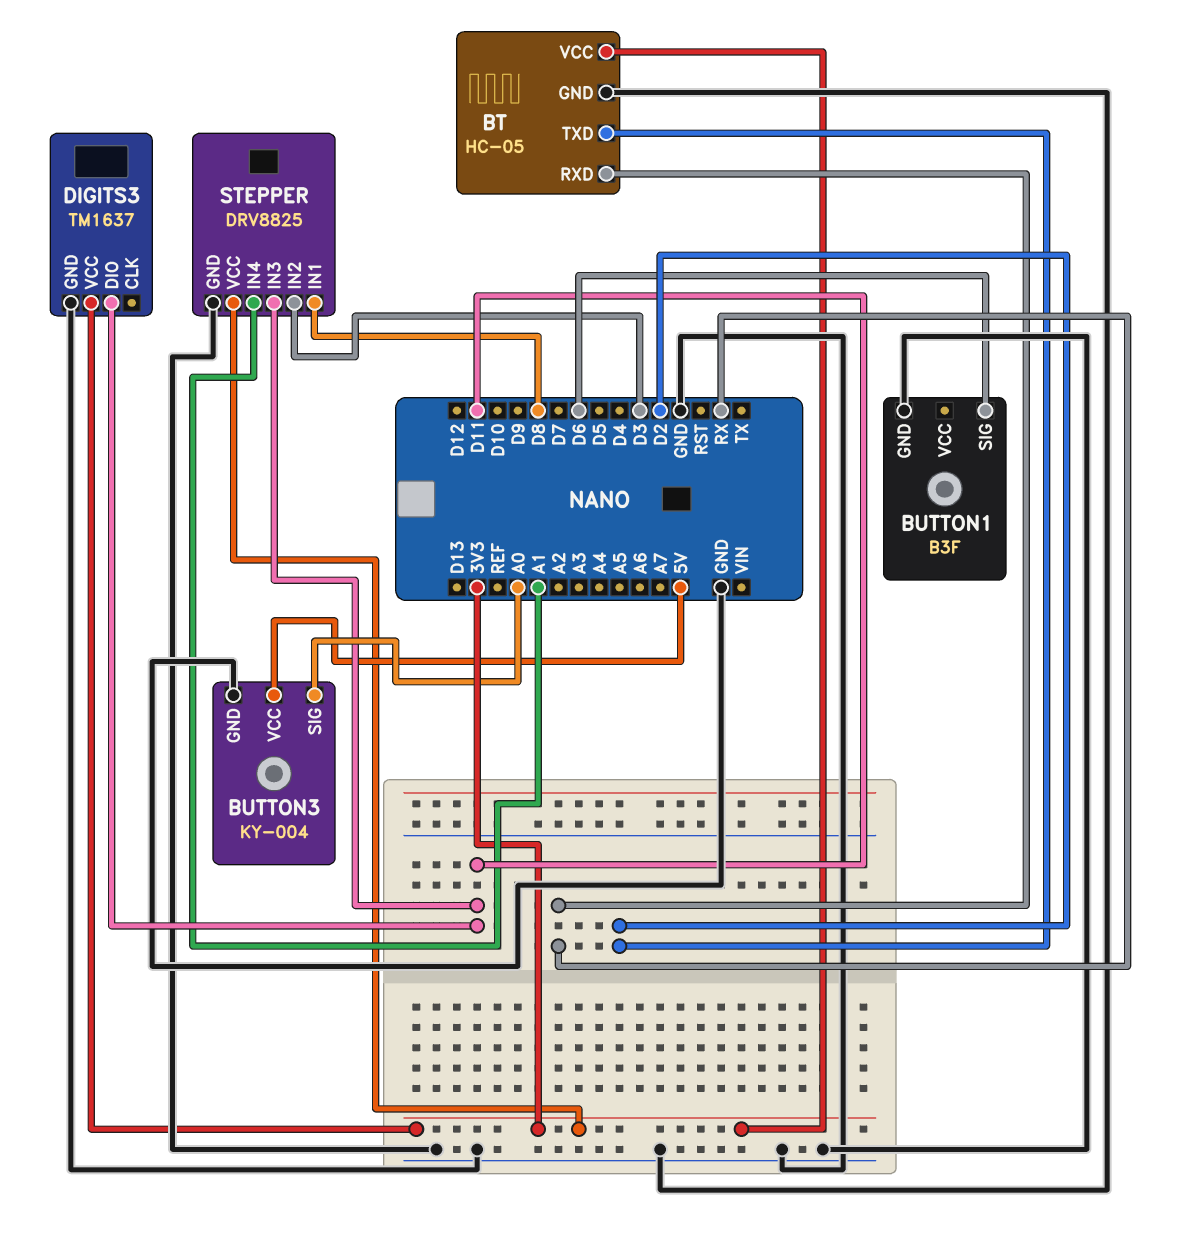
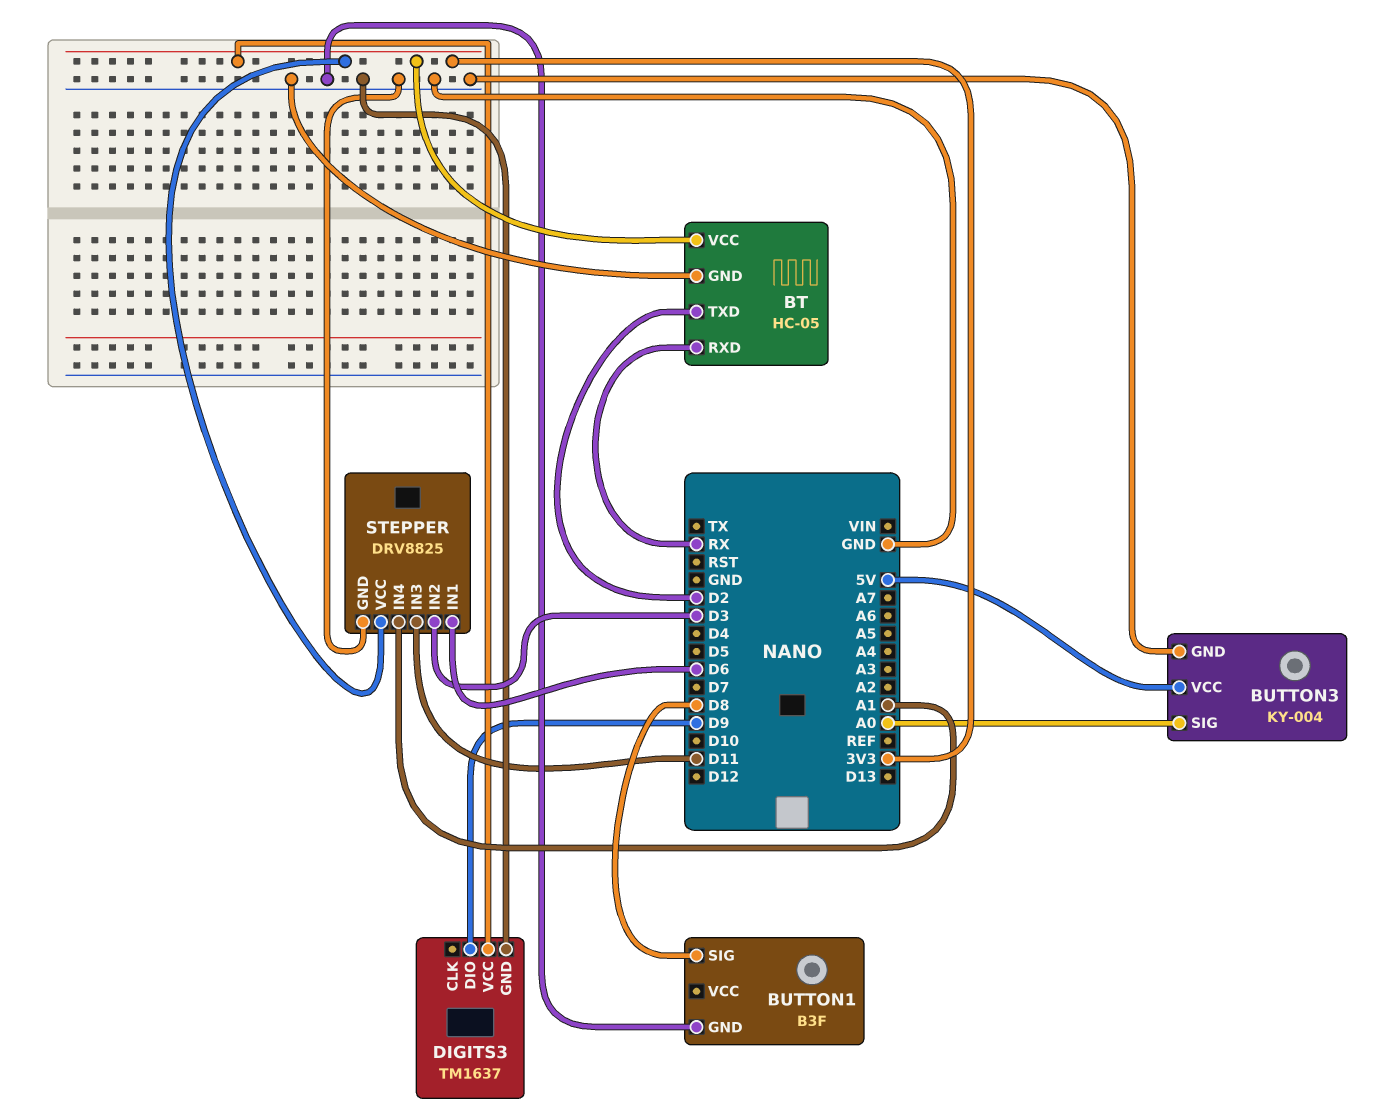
BUTTON1 pin SIG: D6 -> D8
DIGITS3 pin DIO: D11 -> D9
STEPPER pin IN1: D8 -> D6

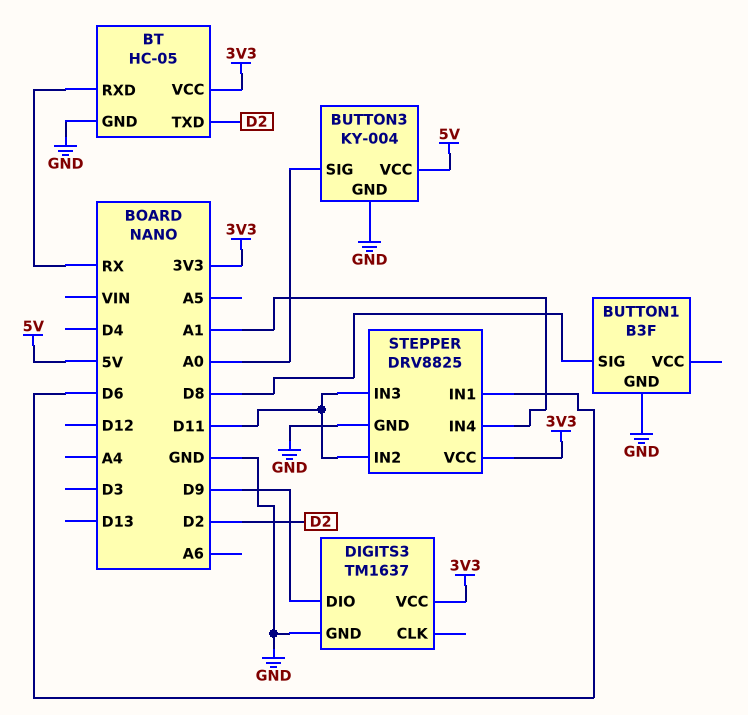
STEPPER pin IN2: D3 -> D11

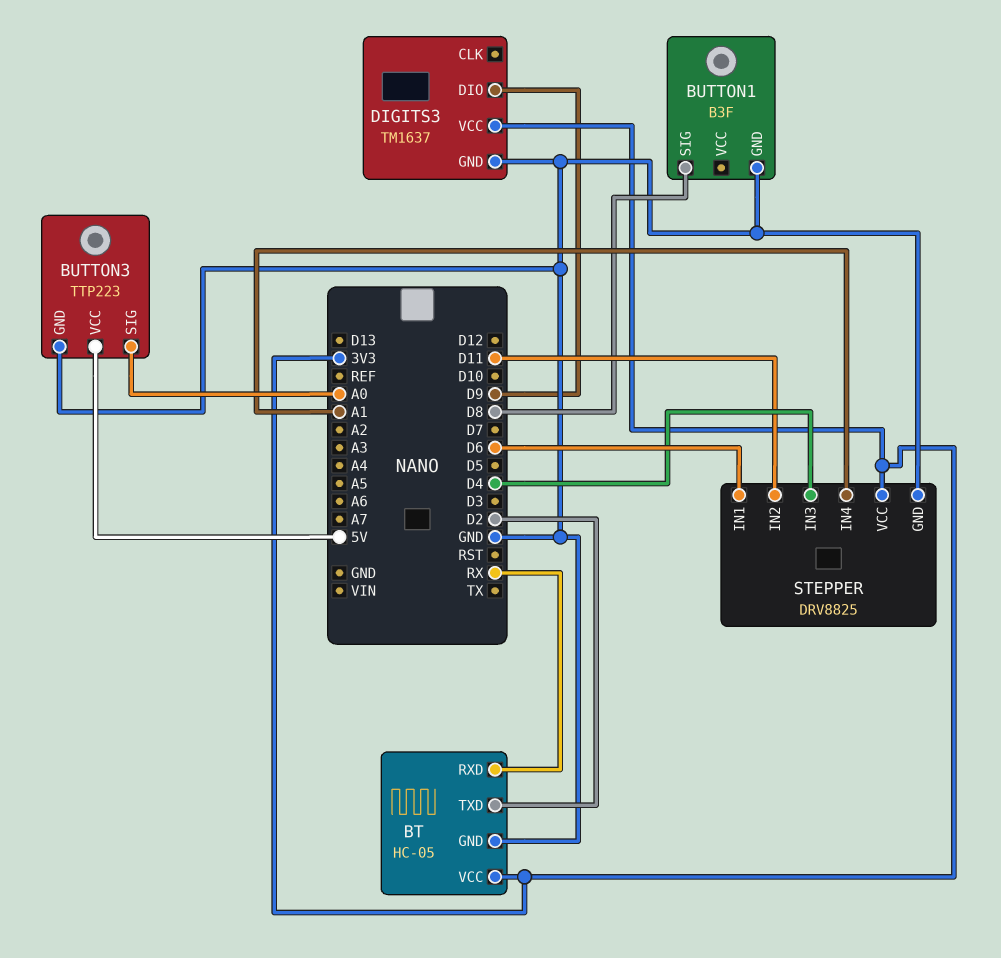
BUTTON3: KY-004 -> TTP223
STEPPER pin IN3: D11 -> D4

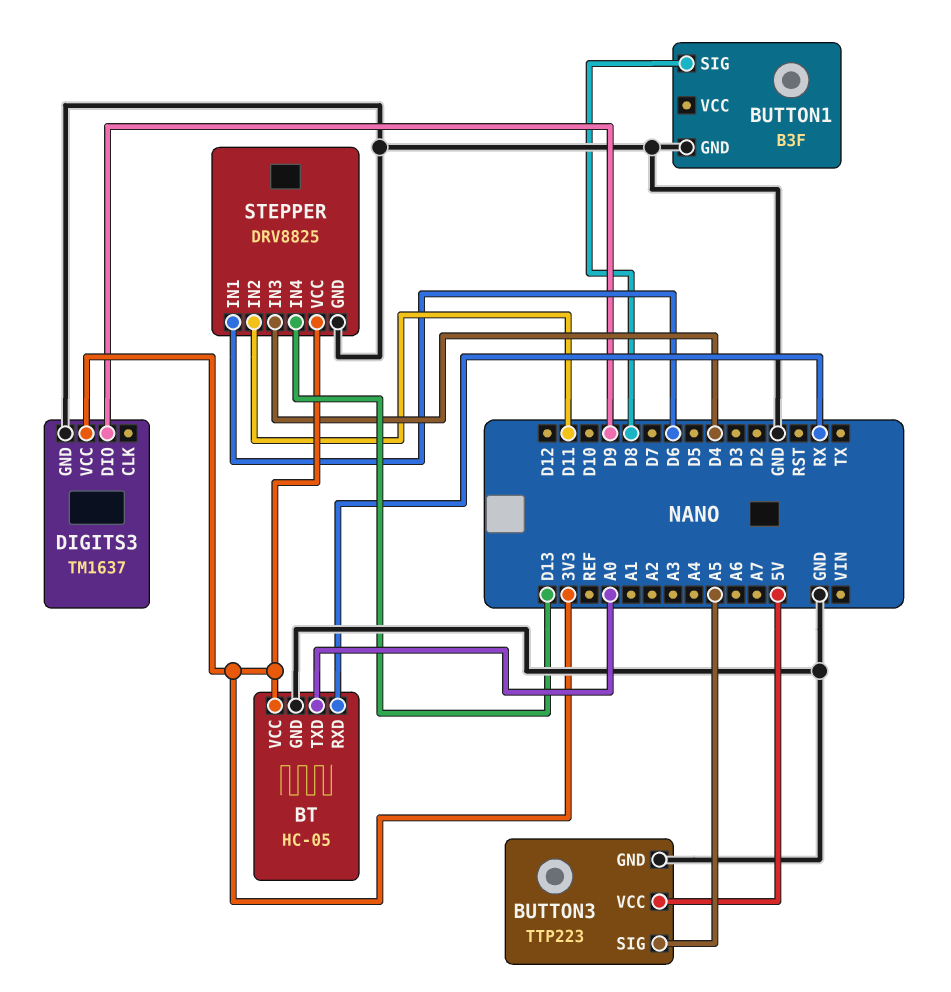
BT pin TXD: D2 -> A0
BUTTON3 pin SIG: A0 -> A5
STEPPER pin IN4: A1 -> D13

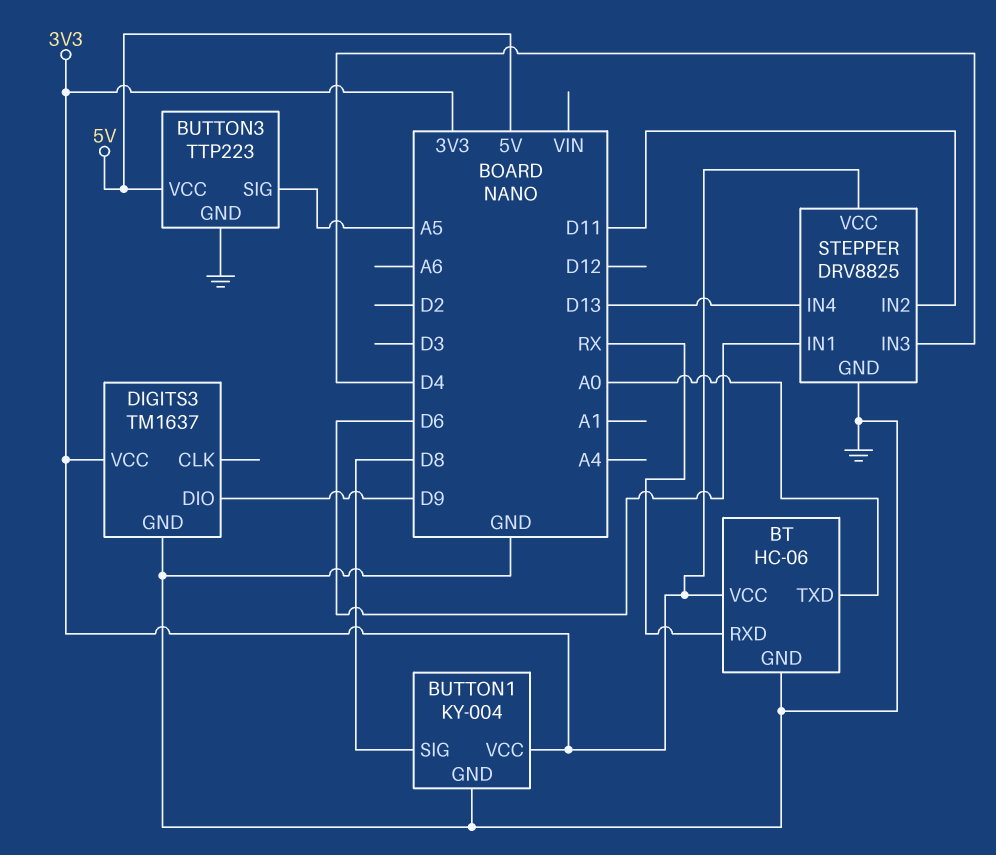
BT: HC-05 -> HC-06
BUTTON1: B3F -> KY-004
BUTTON1 pin VCC: none -> 3V3

